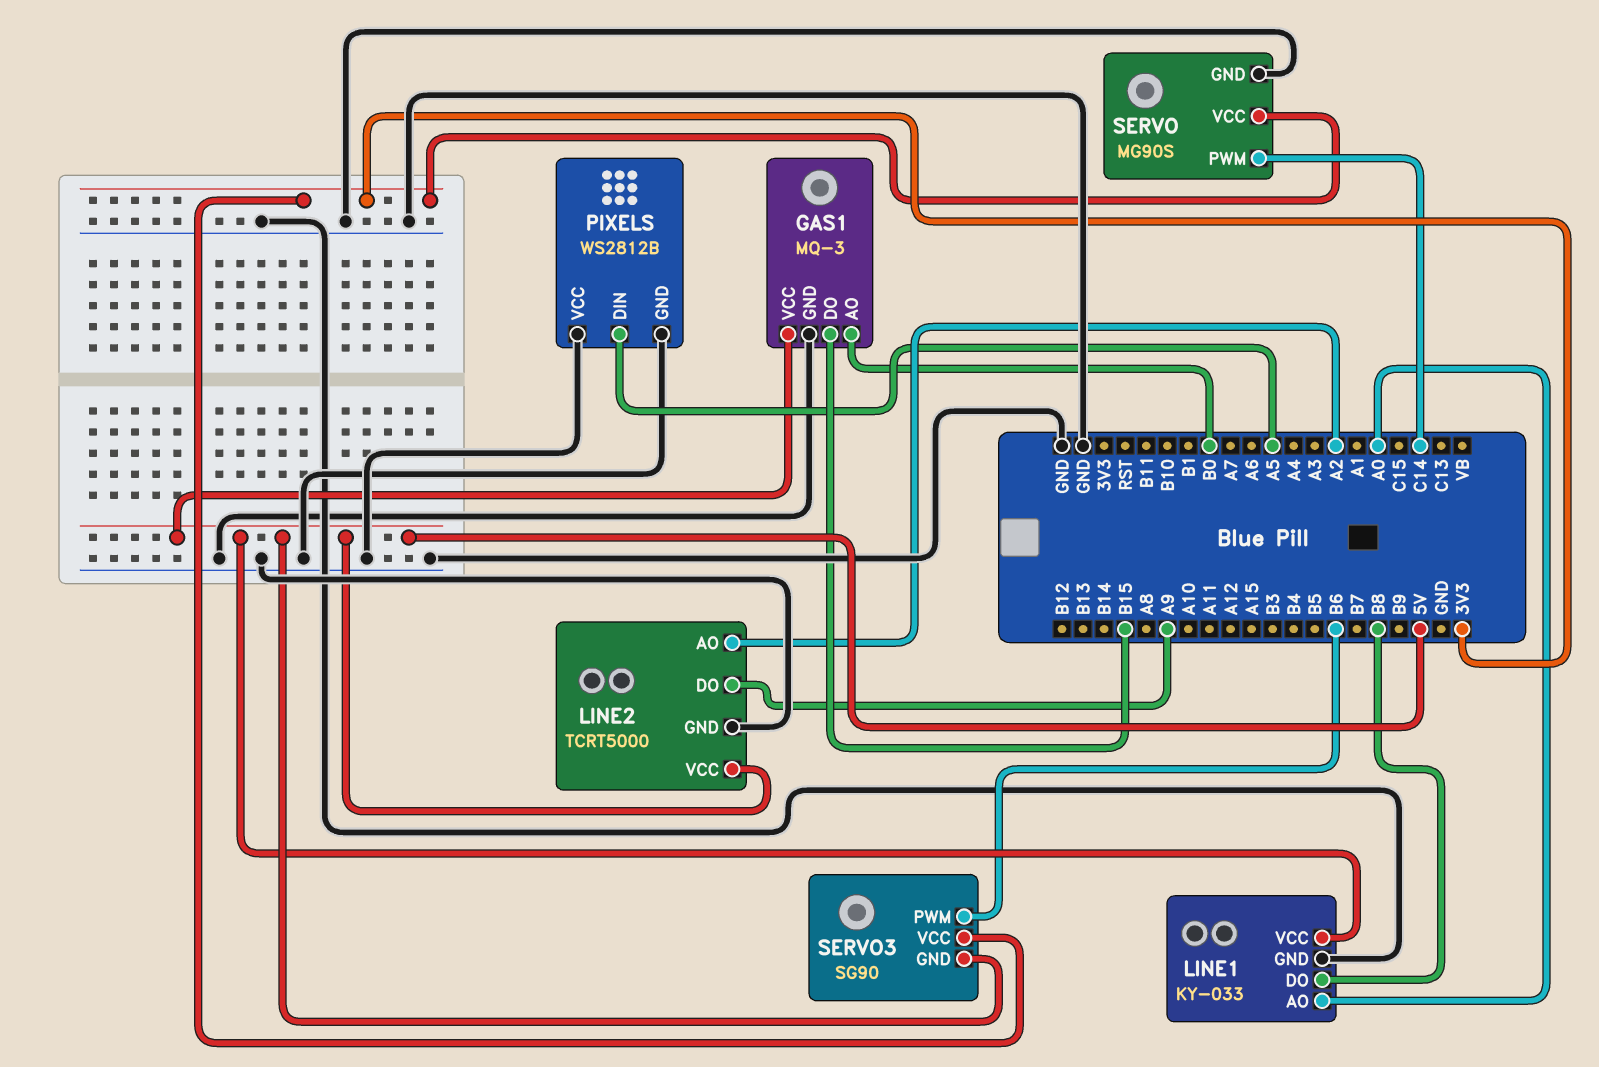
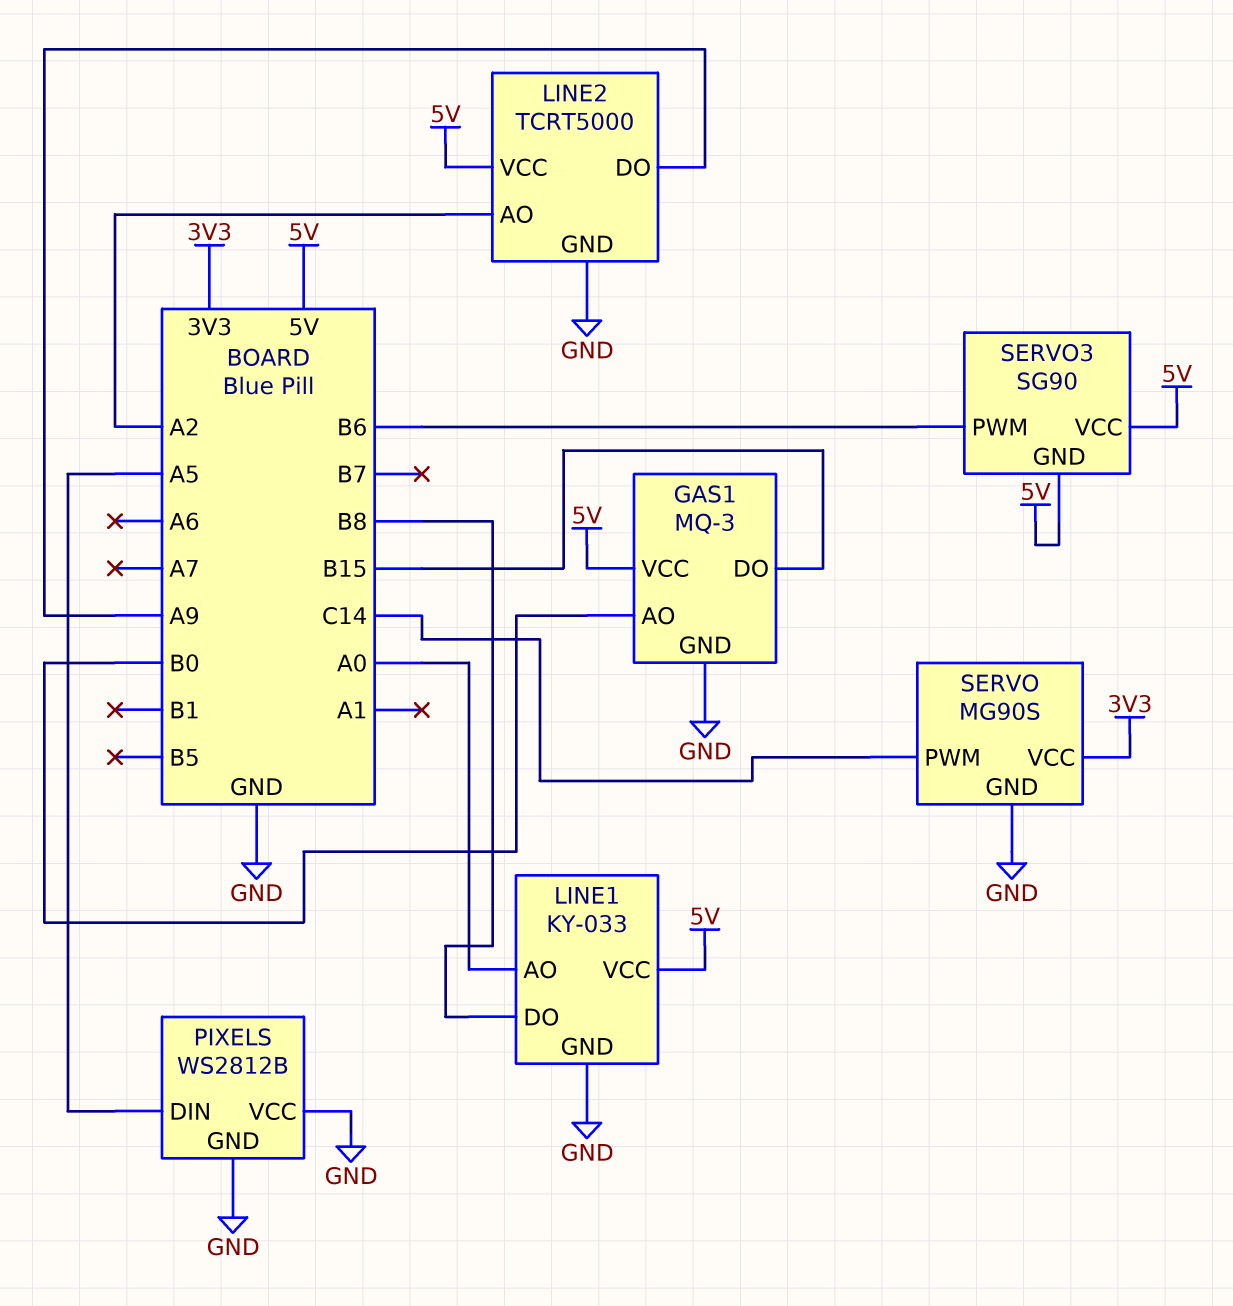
SERVO3 pin VCC: 3V3 -> 5V

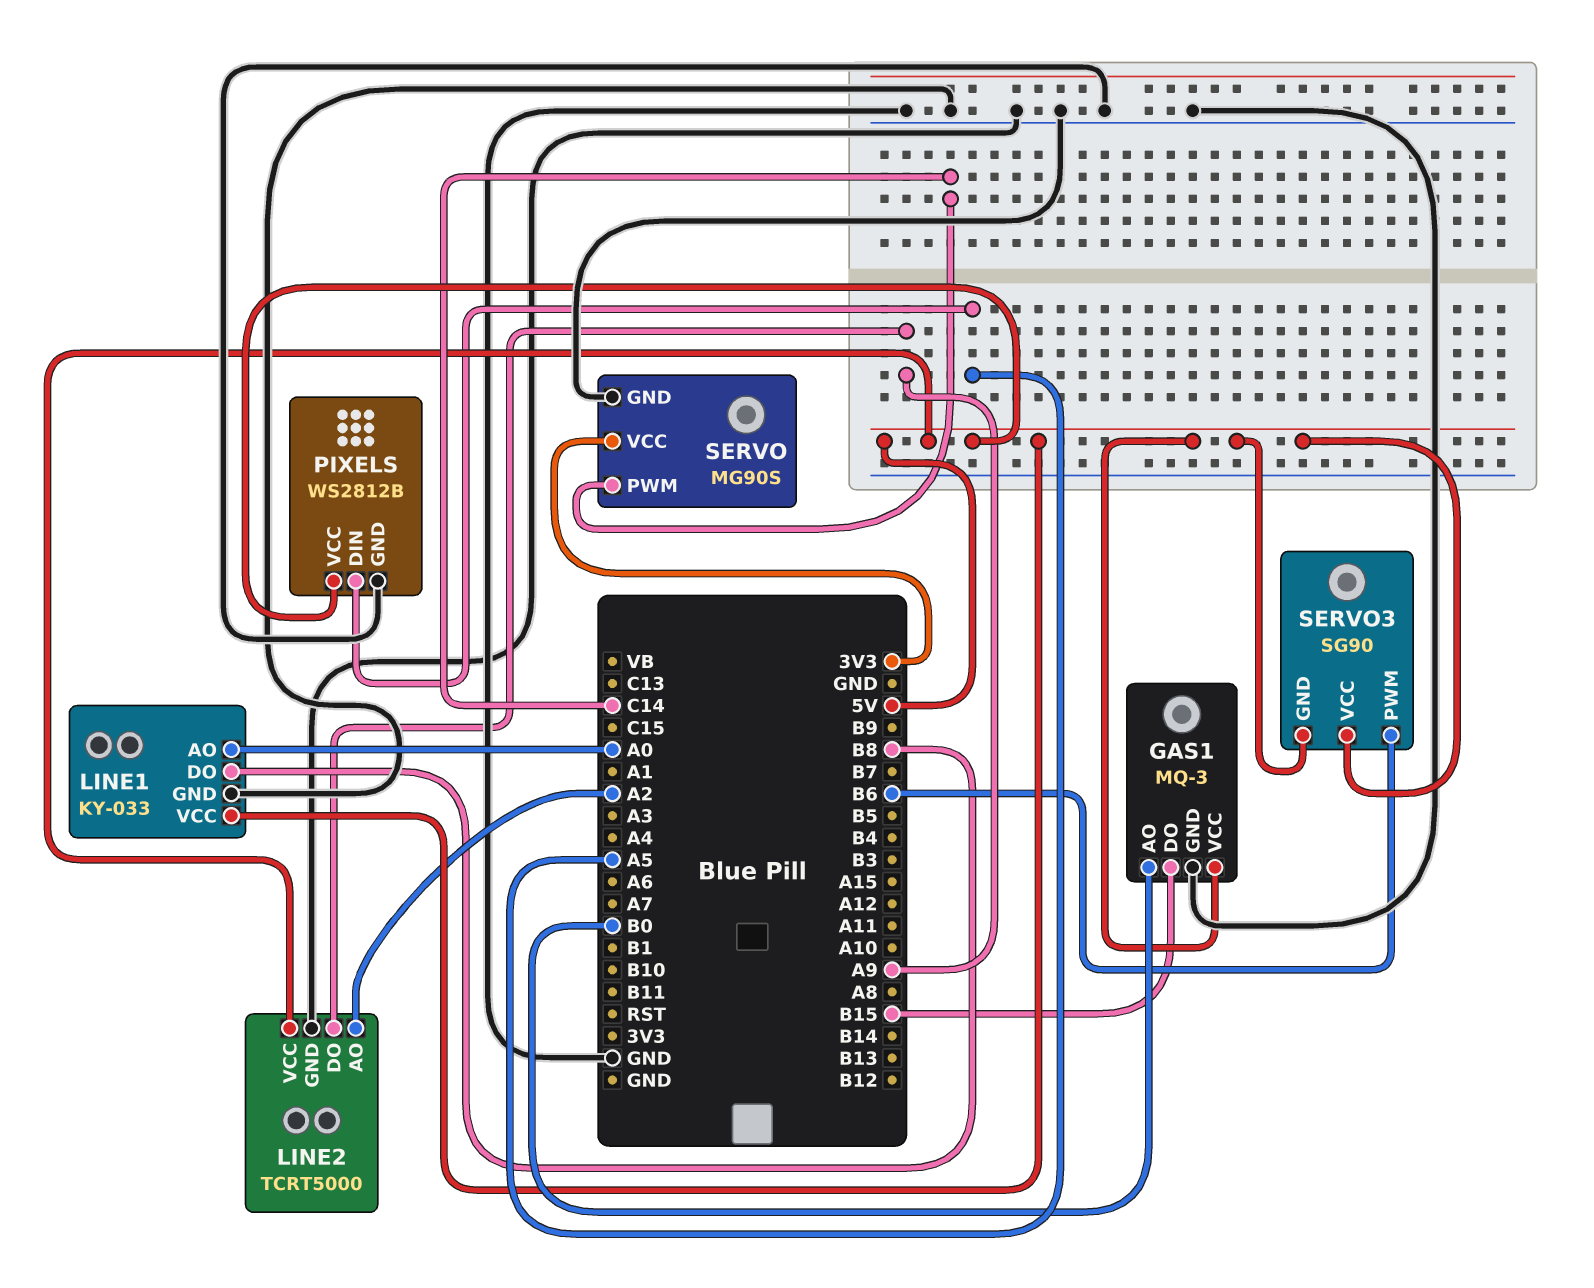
PIXELS pin VCC: GND -> 5V

